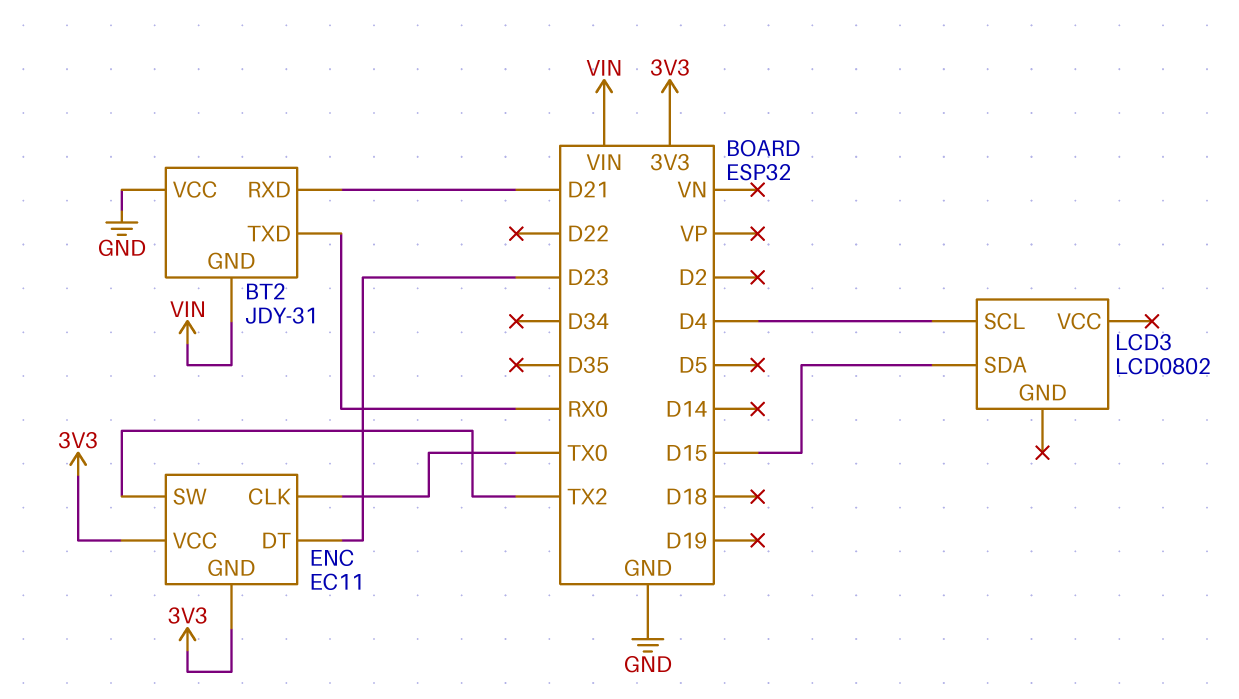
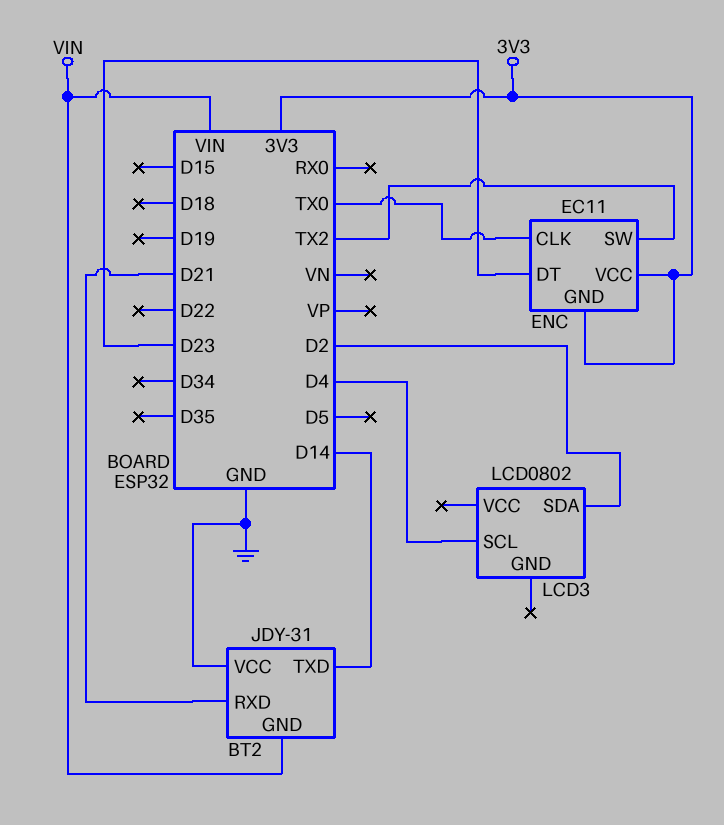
BT2 pin TXD: RX0 -> D14
LCD3 pin SDA: D15 -> D2

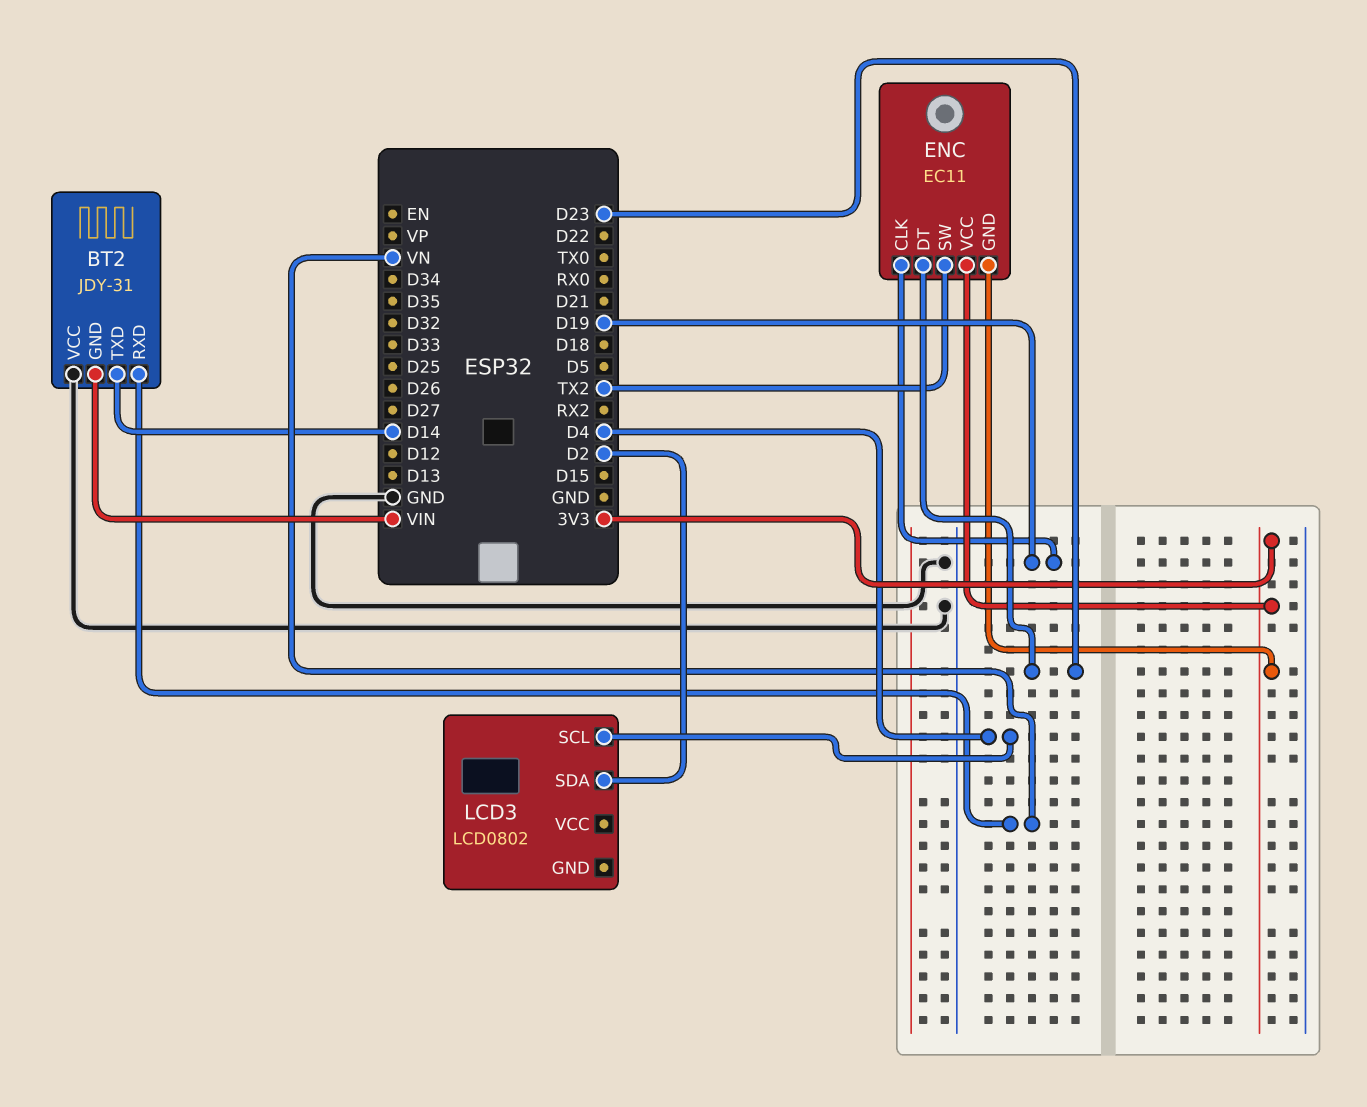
BT2 pin RXD: D21 -> VN
ENC pin CLK: TX0 -> D19

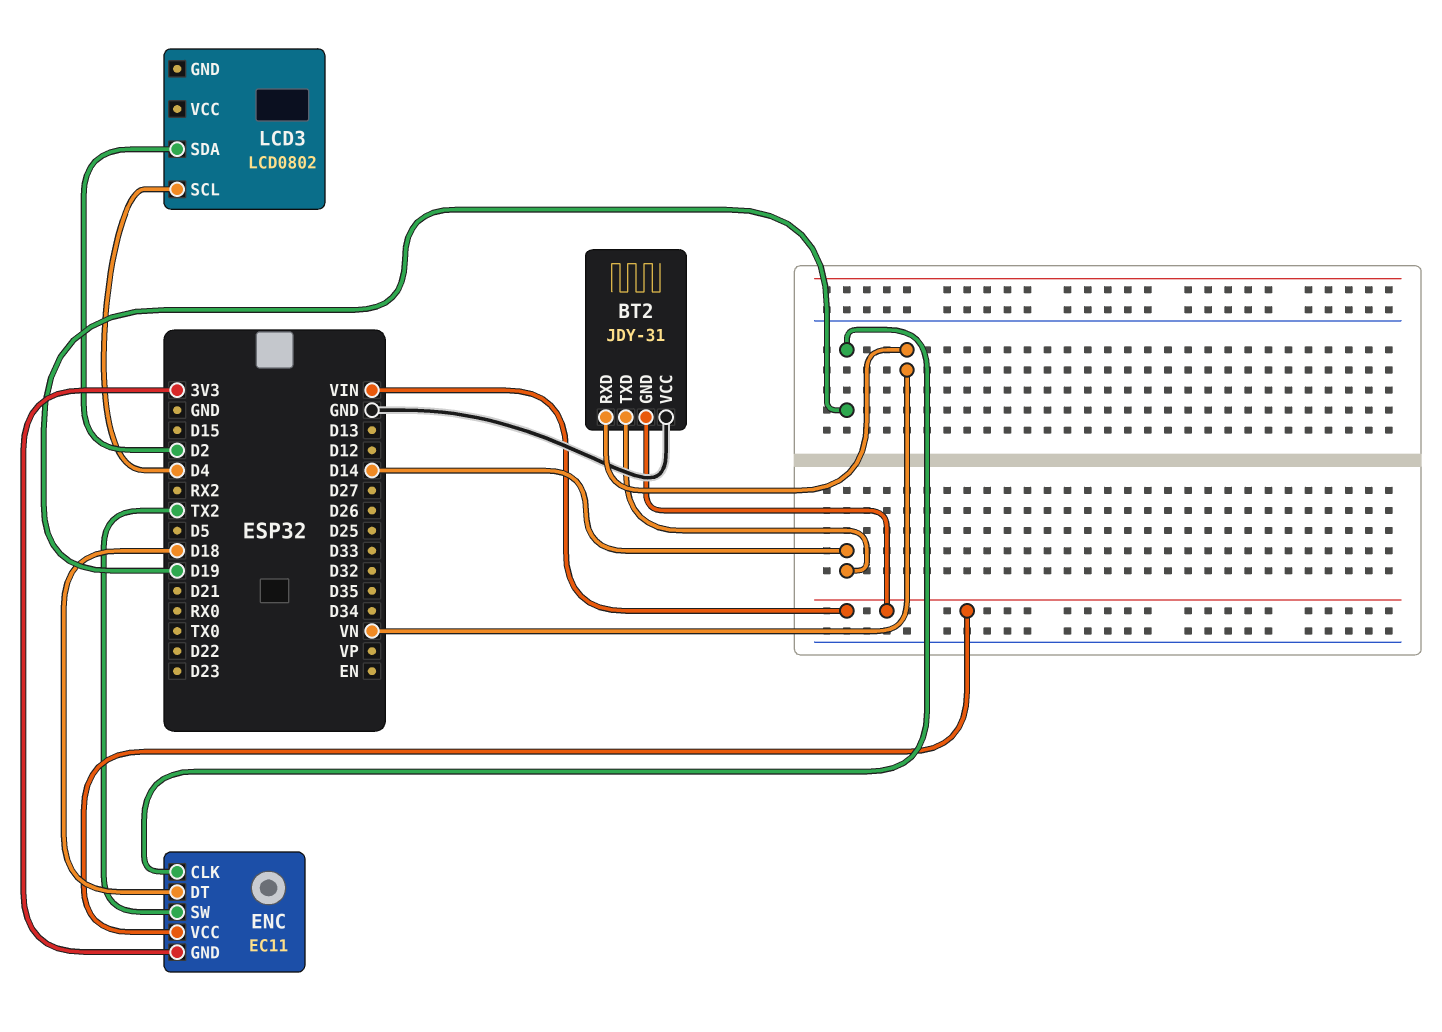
ENC pin DT: D23 -> D18
ENC pin VCC: 3V3 -> VIN

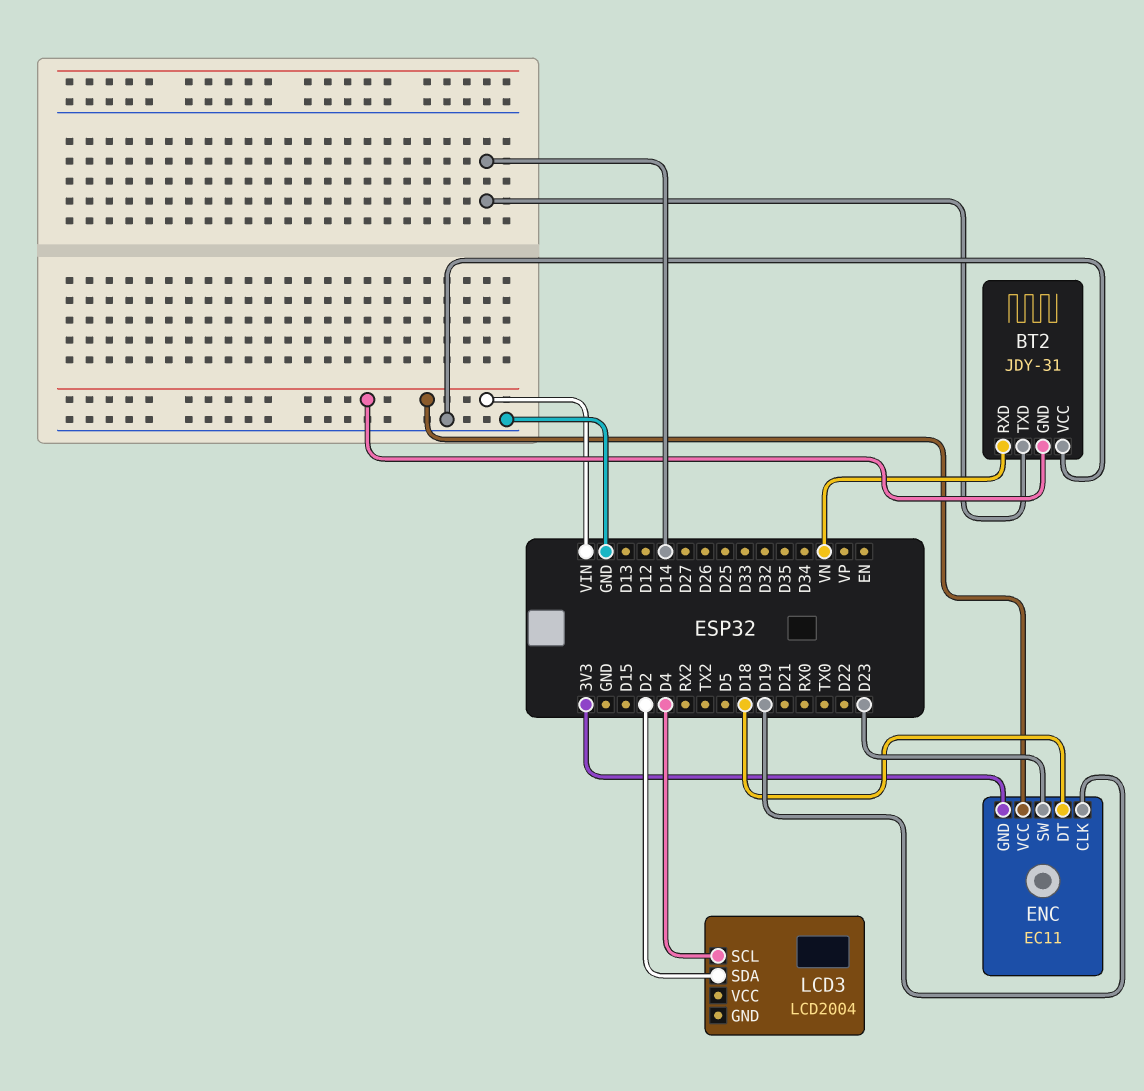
ENC pin SW: TX2 -> D23
LCD3: LCD0802 -> LCD2004

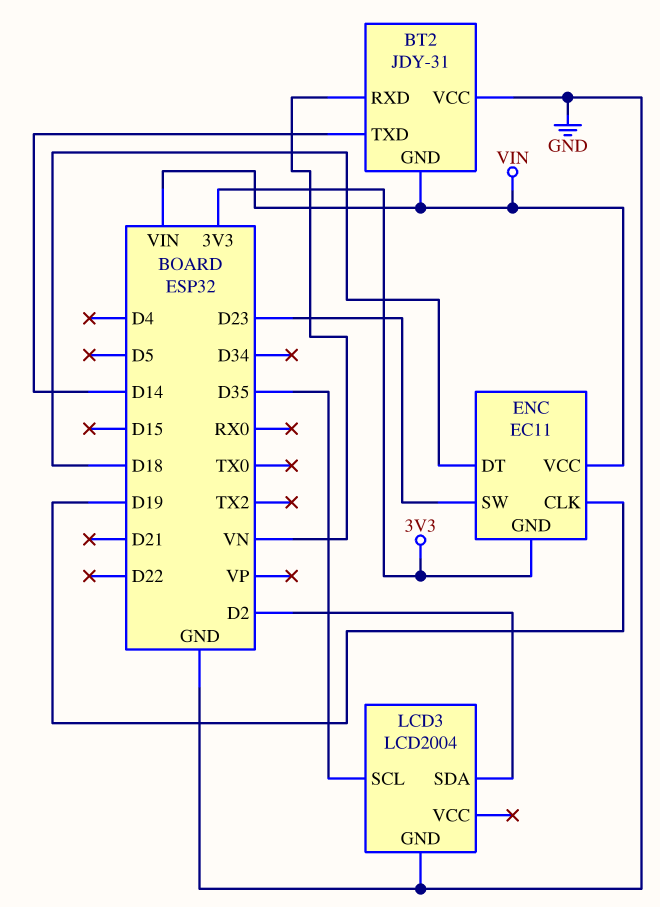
LCD3 pin GND: none -> GND
LCD3 pin SCL: D4 -> D35

